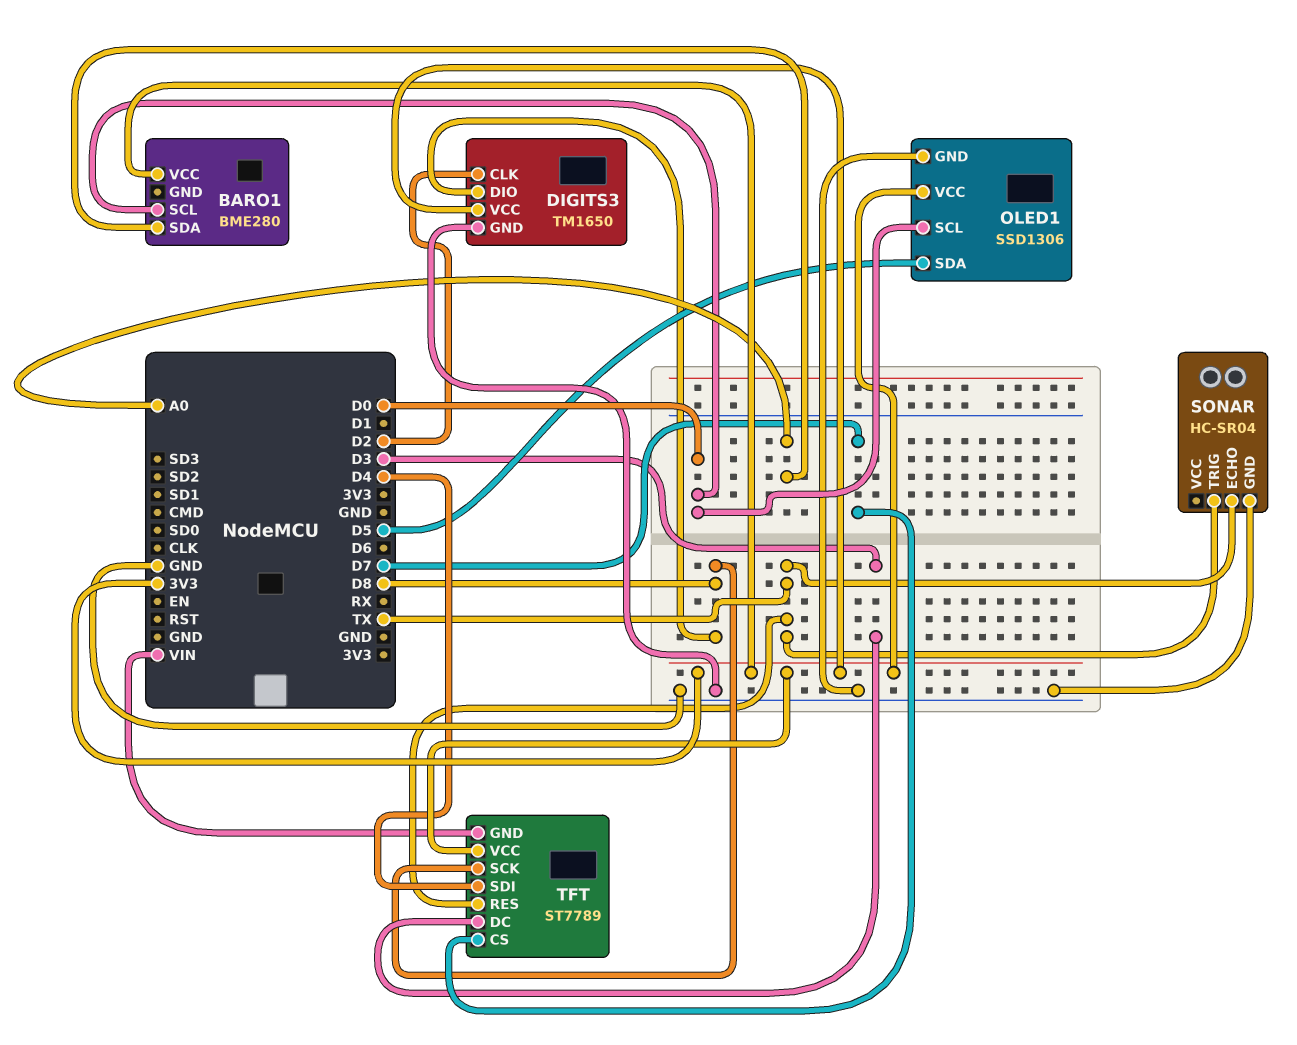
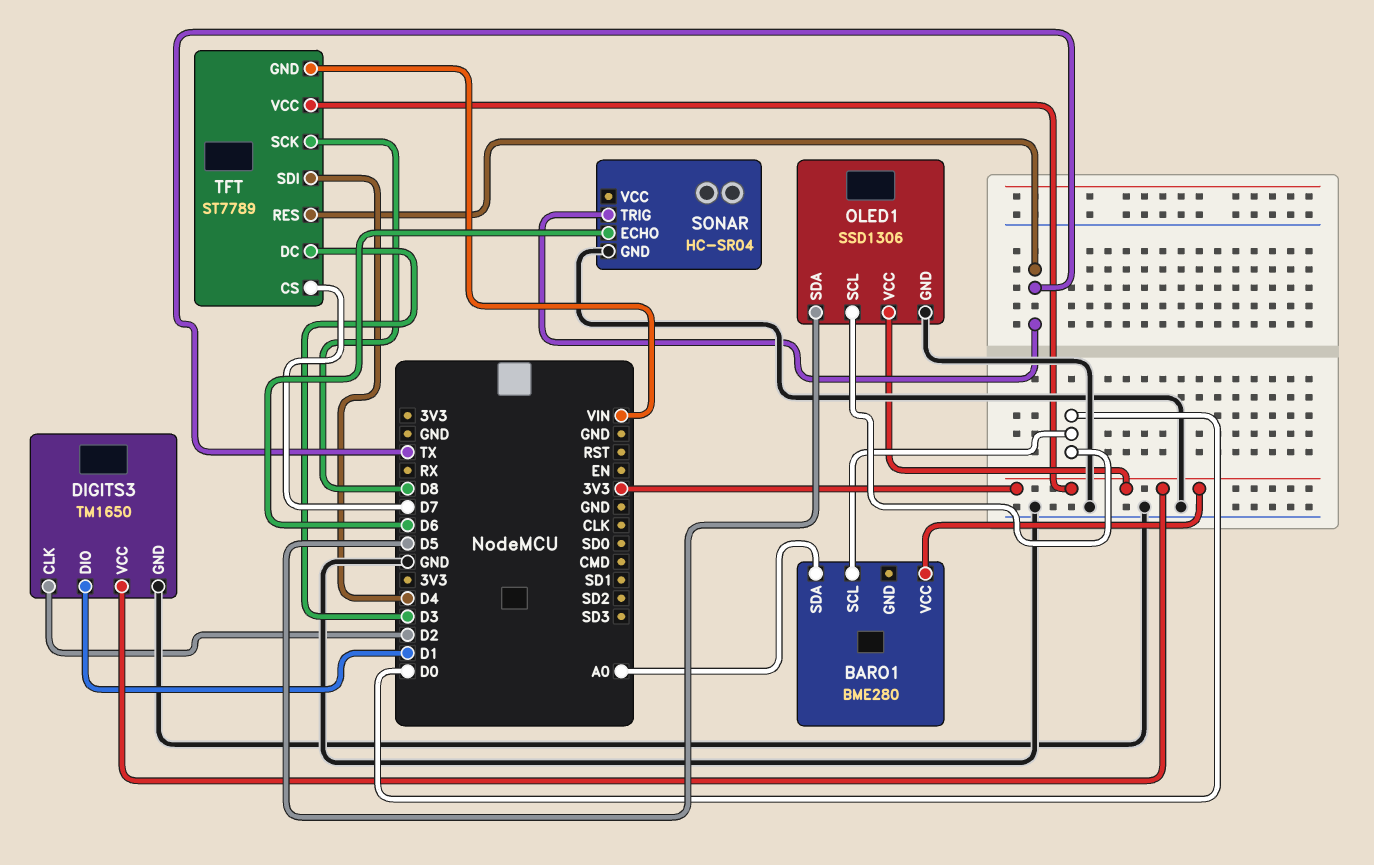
DIGITS3 pin DIO: D8 -> D1
SONAR pin ECHO: TX -> D6

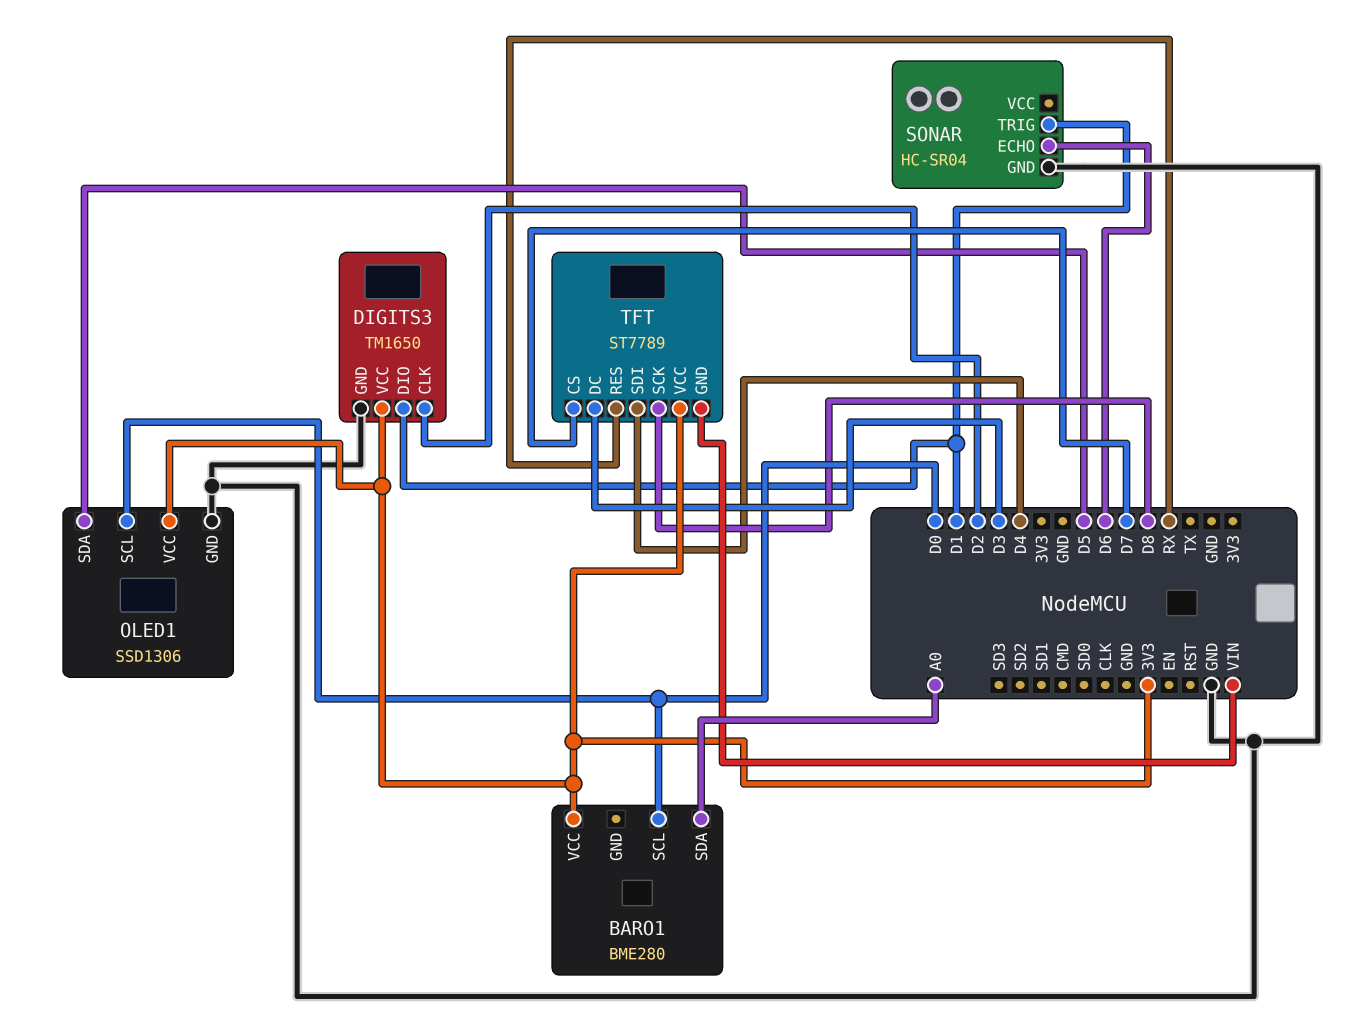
SONAR pin TRIG: TX -> D1
TFT pin RES: TX -> RX

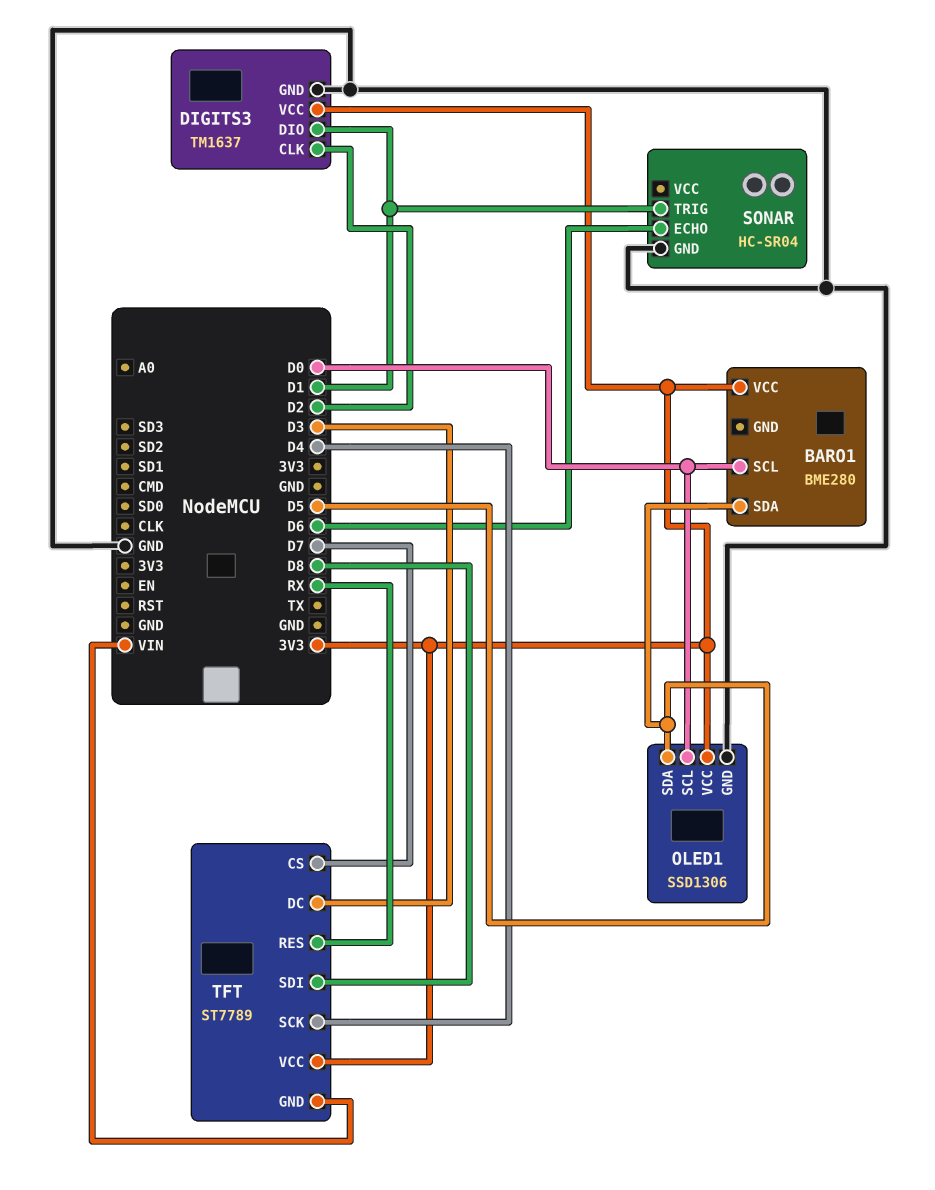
BARO1 pin SDA: A0 -> D5
DIGITS3: TM1650 -> TM1637
TFT pin SCK: D8 -> D4
TFT pin SDI: D4 -> D8

